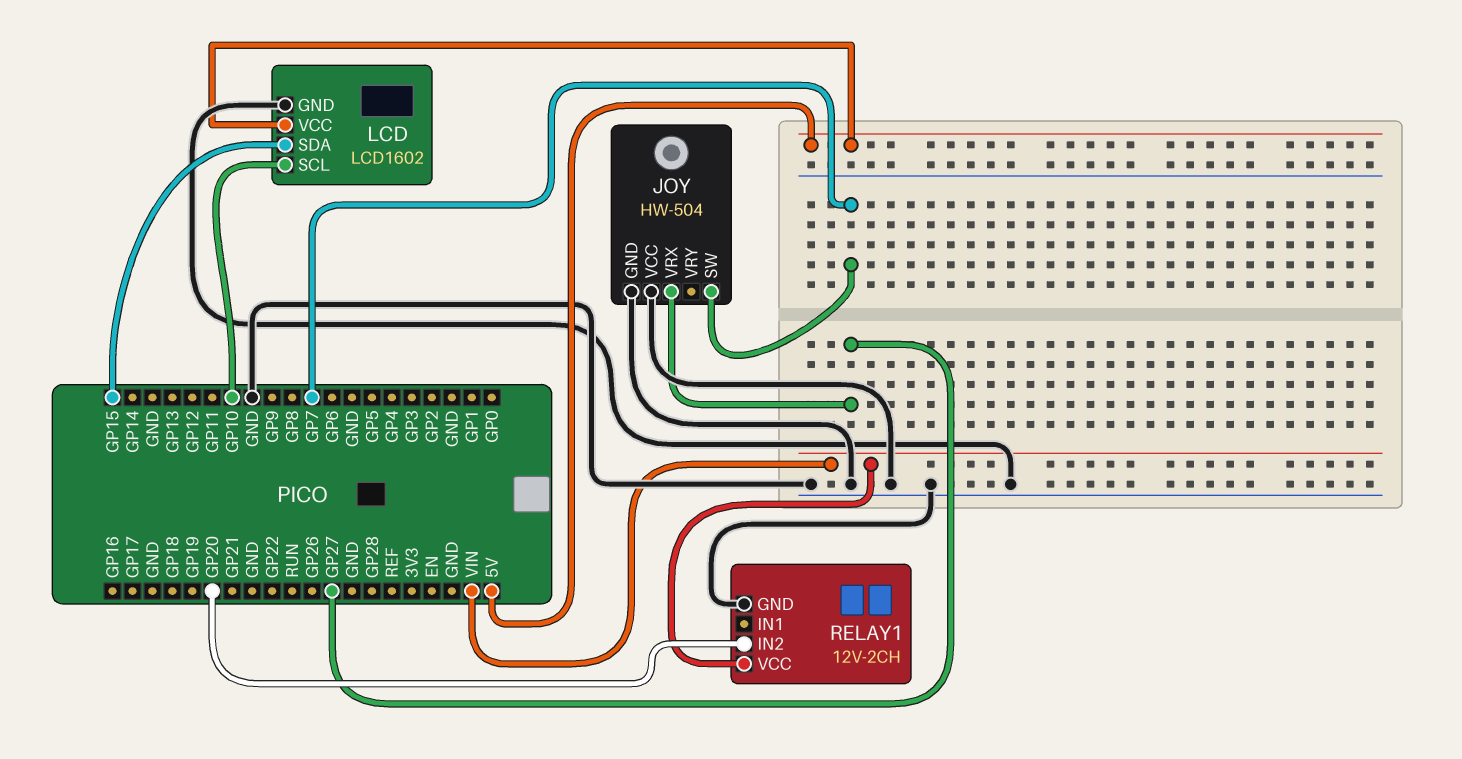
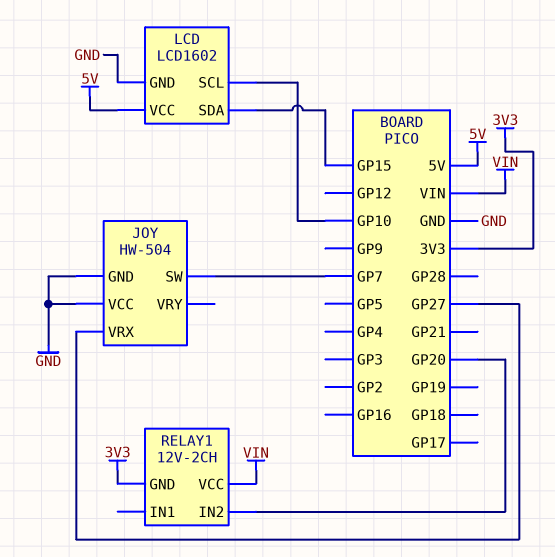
RELAY1 pin GND: GND -> 3V3

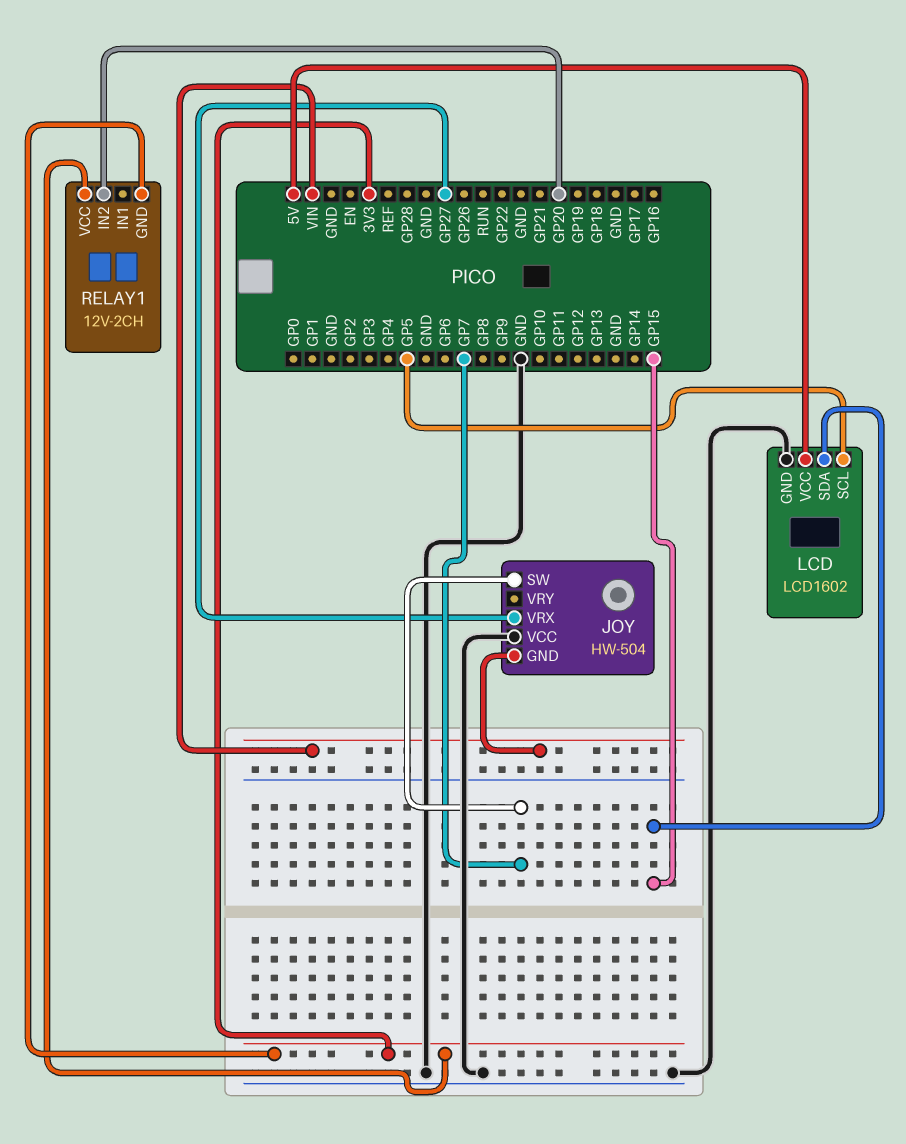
JOY pin GND: GND -> VIN
LCD pin SCL: GP10 -> GP5
RELAY1 pin VCC: VIN -> 3V3

